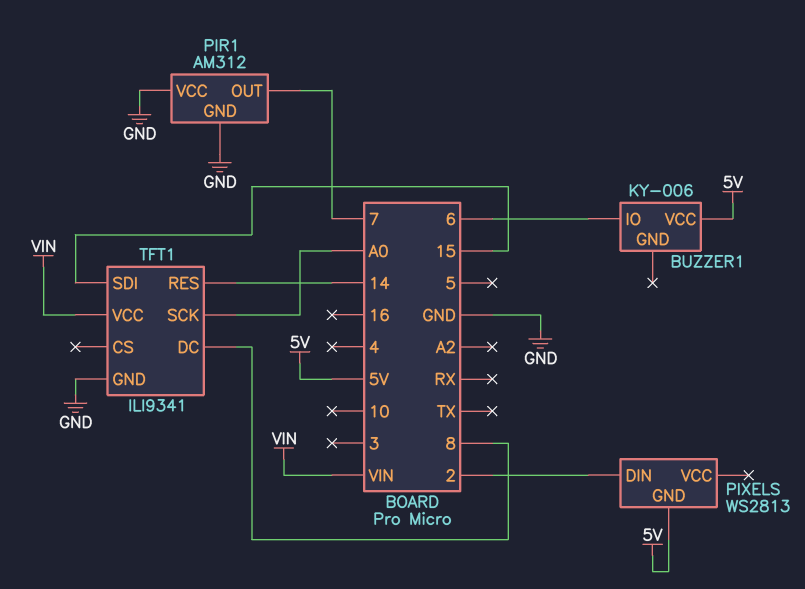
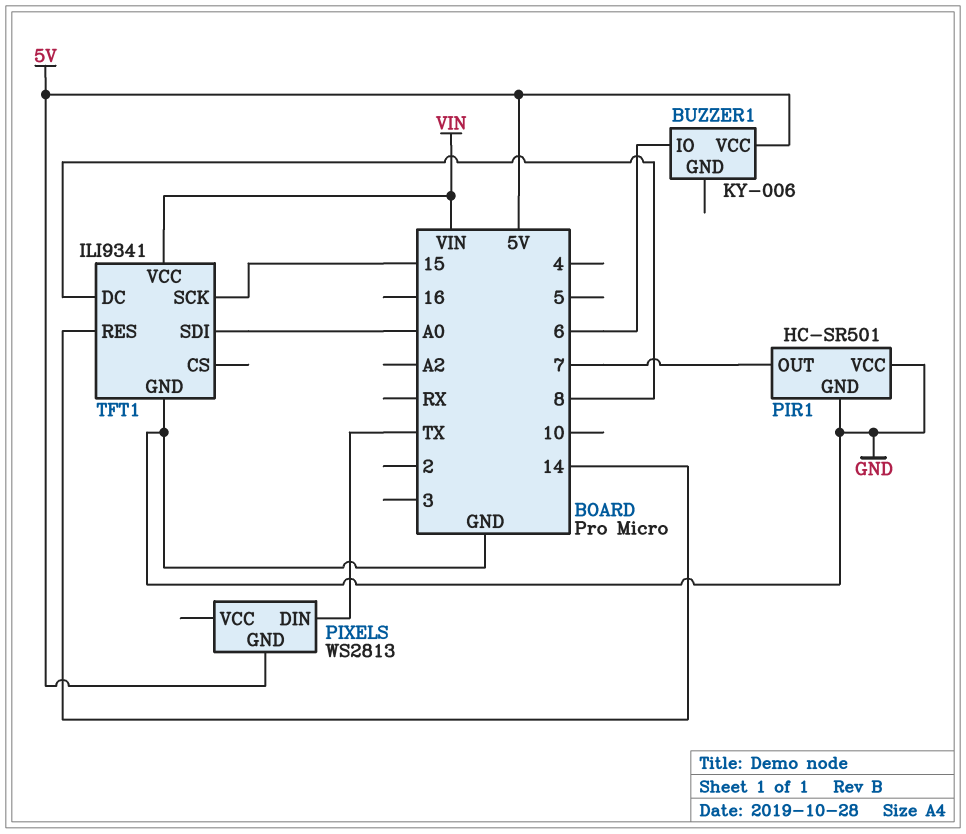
PIR1: AM312 -> HC-SR501
PIXELS pin DIN: 2 -> TX
TFT1 pin SCK: A0 -> 15
TFT1 pin SDI: 15 -> A0

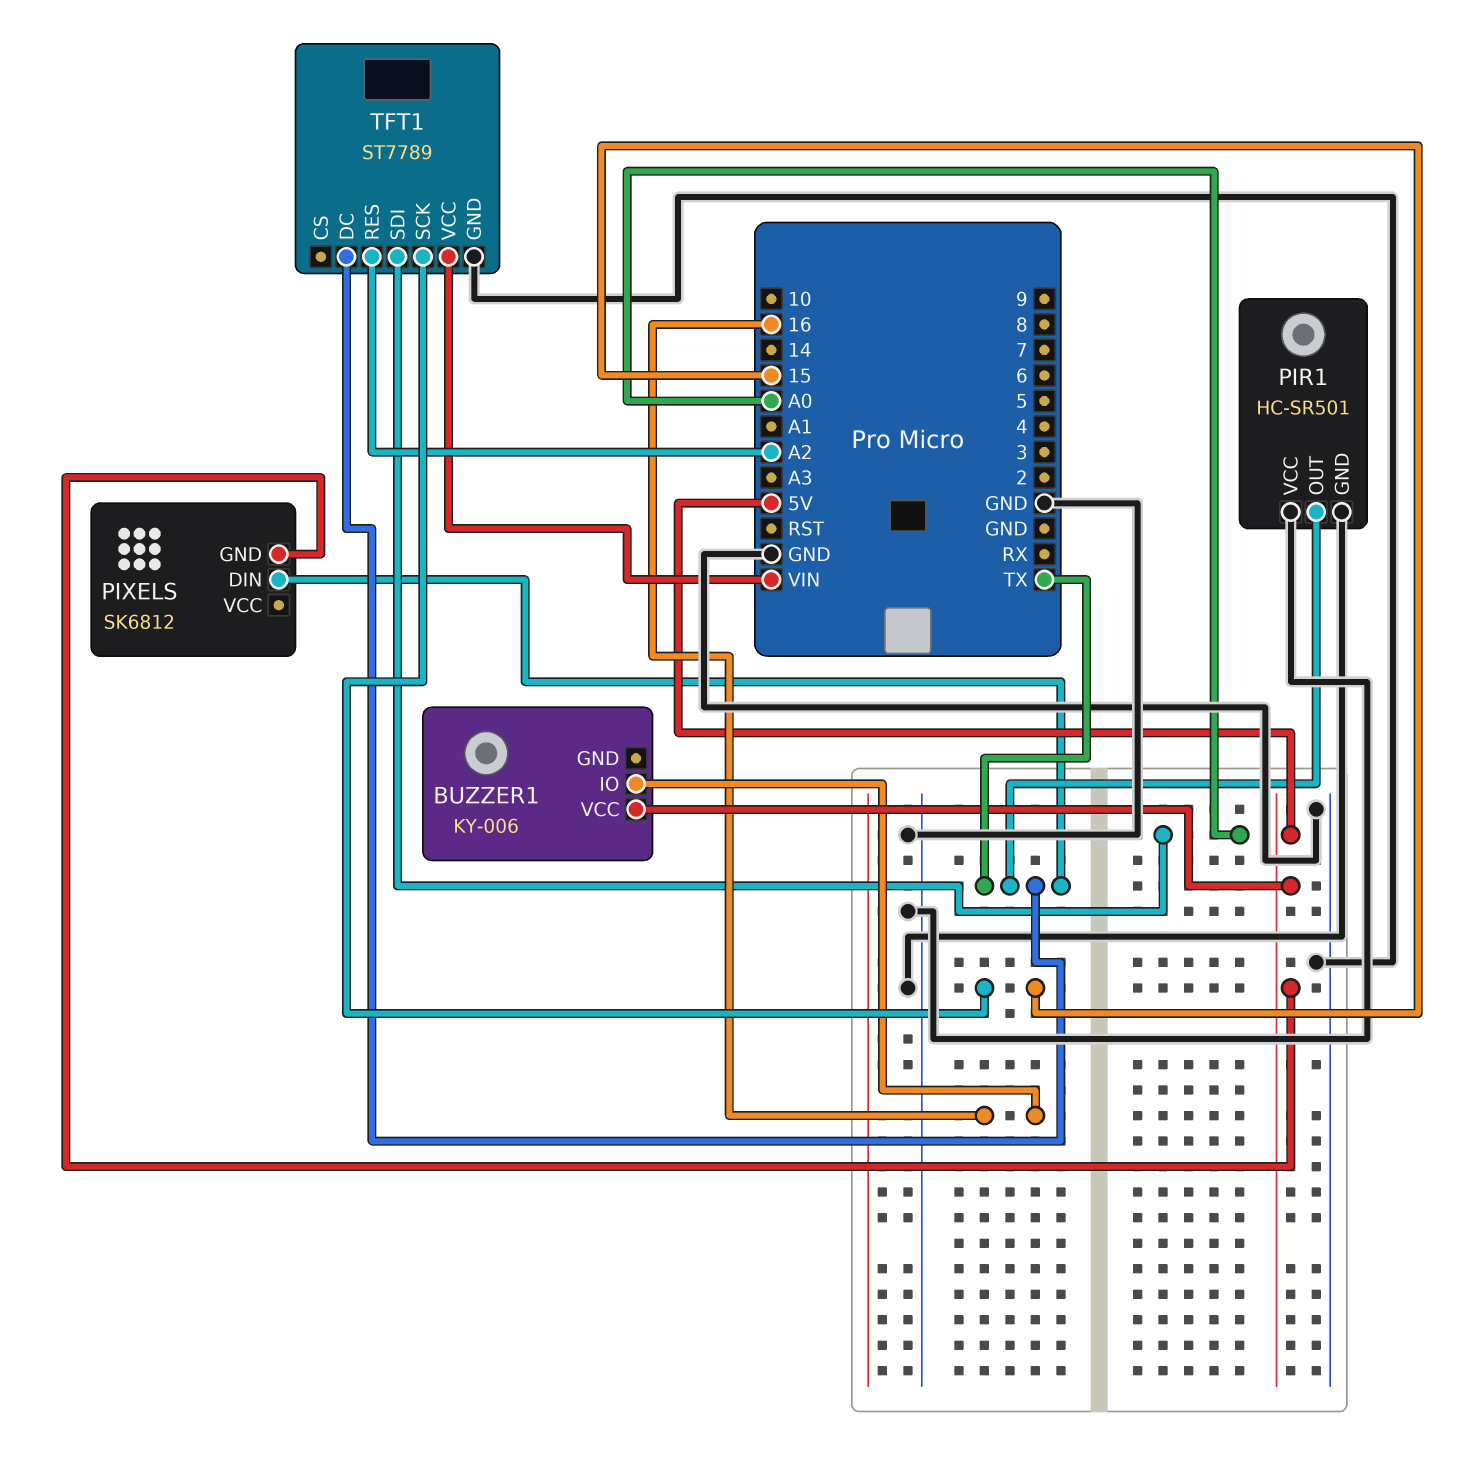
BUZZER1 pin IO: 6 -> 16
PIR1 pin OUT: 7 -> TX
PIXELS: WS2813 -> SK6812
TFT1: ILI9341 -> ST7789
TFT1 pin DC: 8 -> TX
TFT1 pin RES: 14 -> A2

